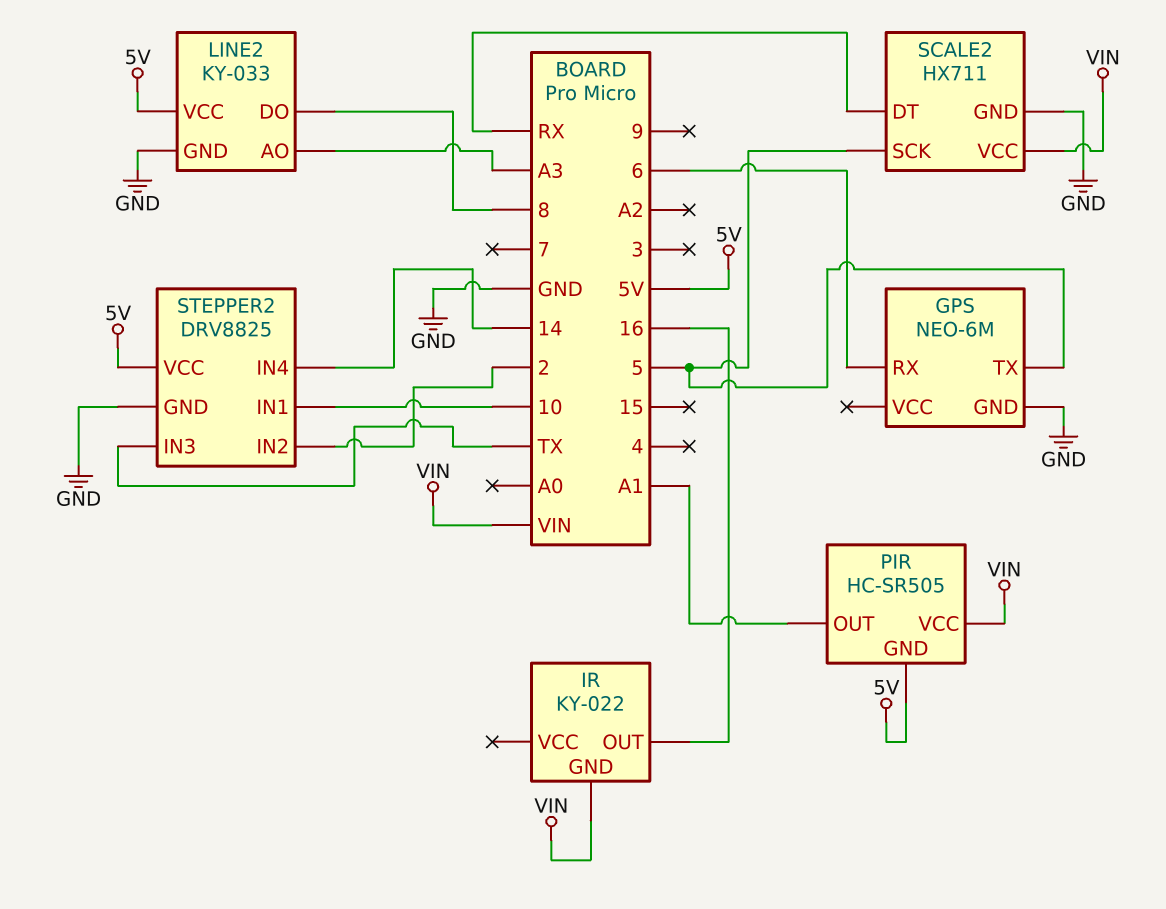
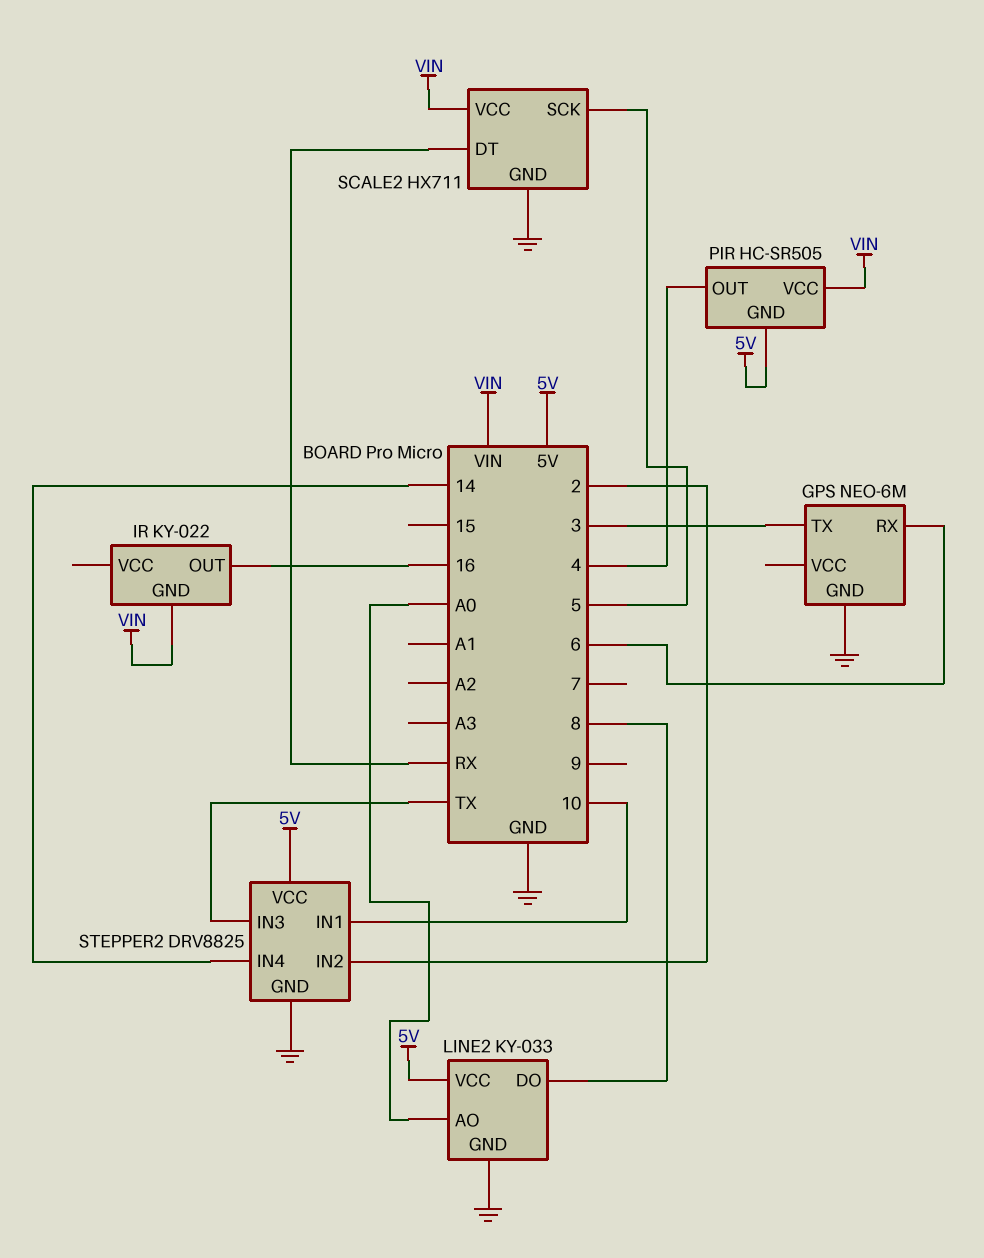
GPS pin TX: 5 -> 3
LINE2 pin AO: A3 -> A0
PIR pin OUT: A1 -> 4

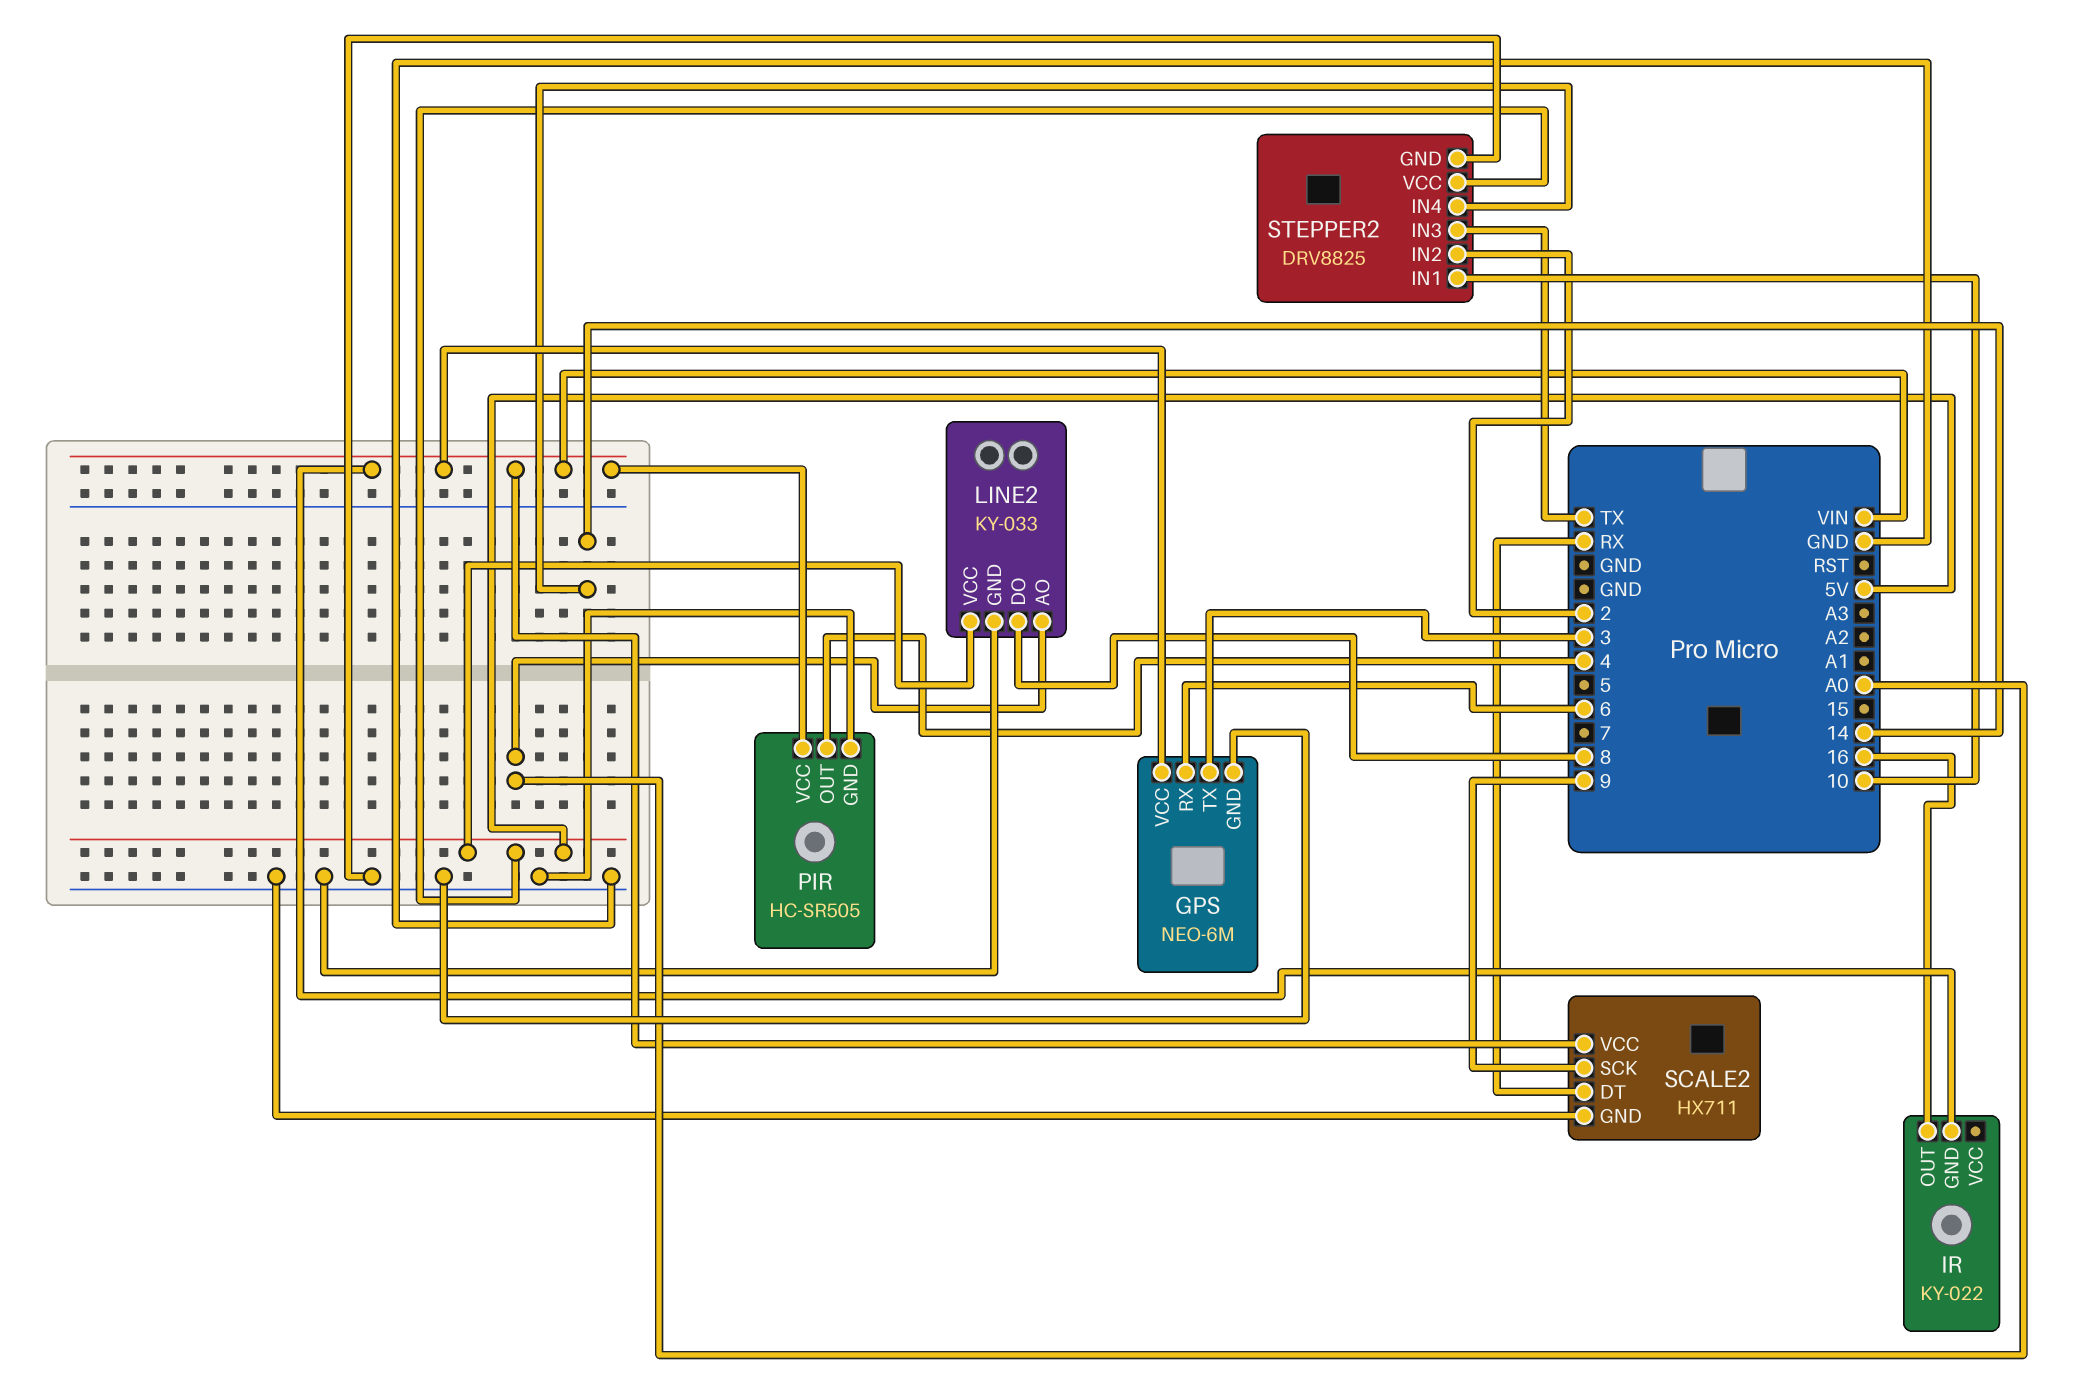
GPS pin VCC: none -> VIN
PIR pin GND: 5V -> GND
SCALE2 pin SCK: 5 -> 9

